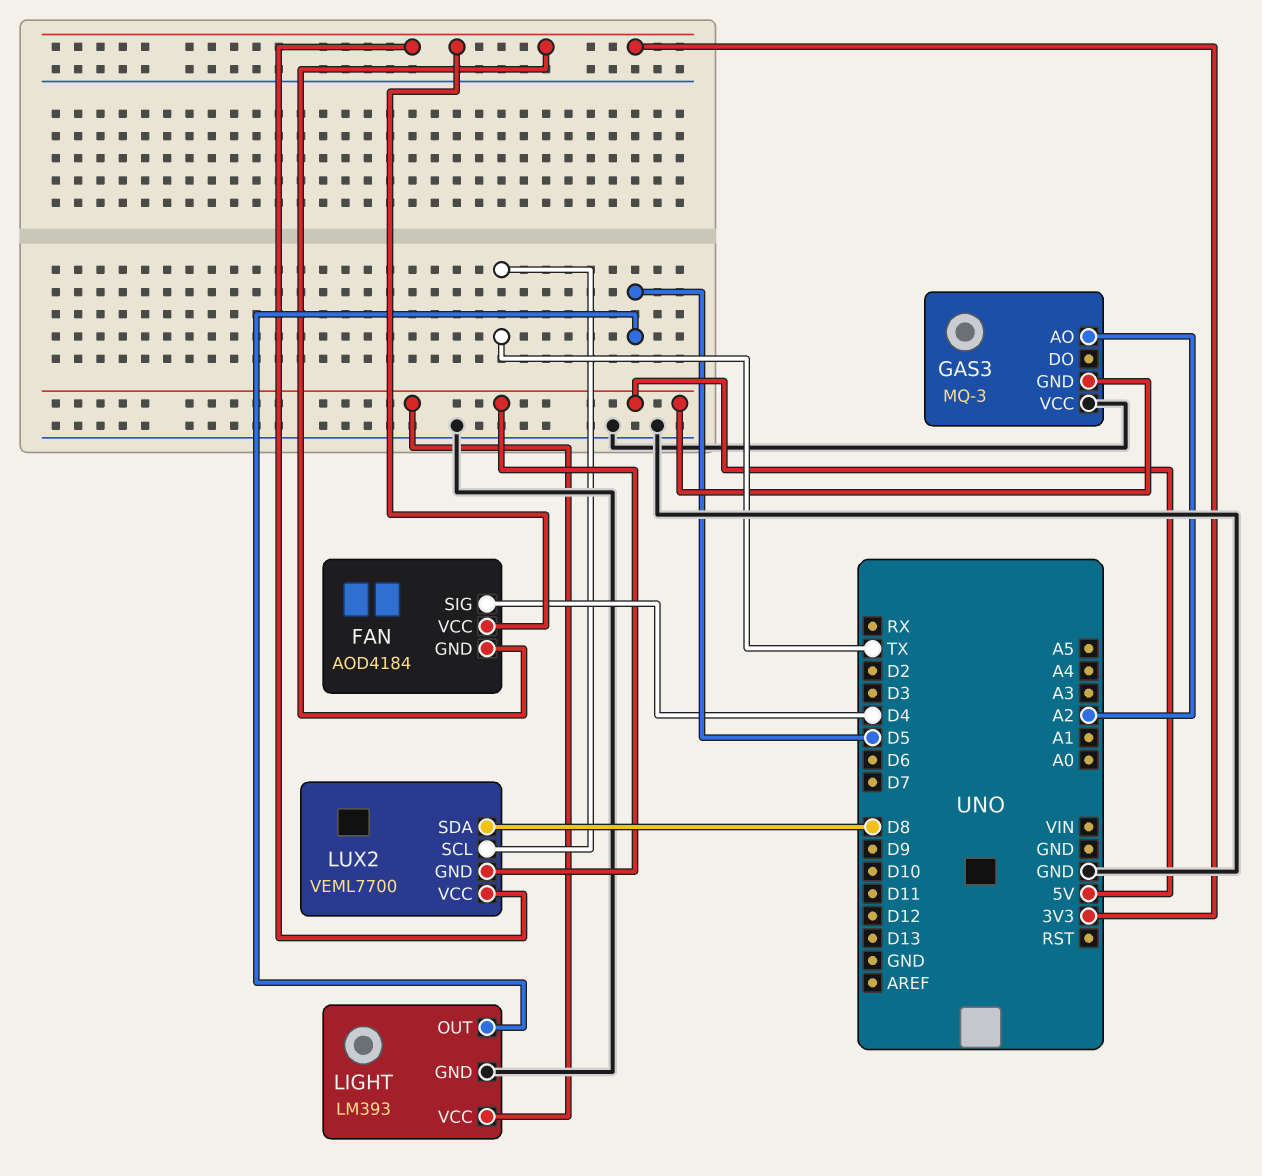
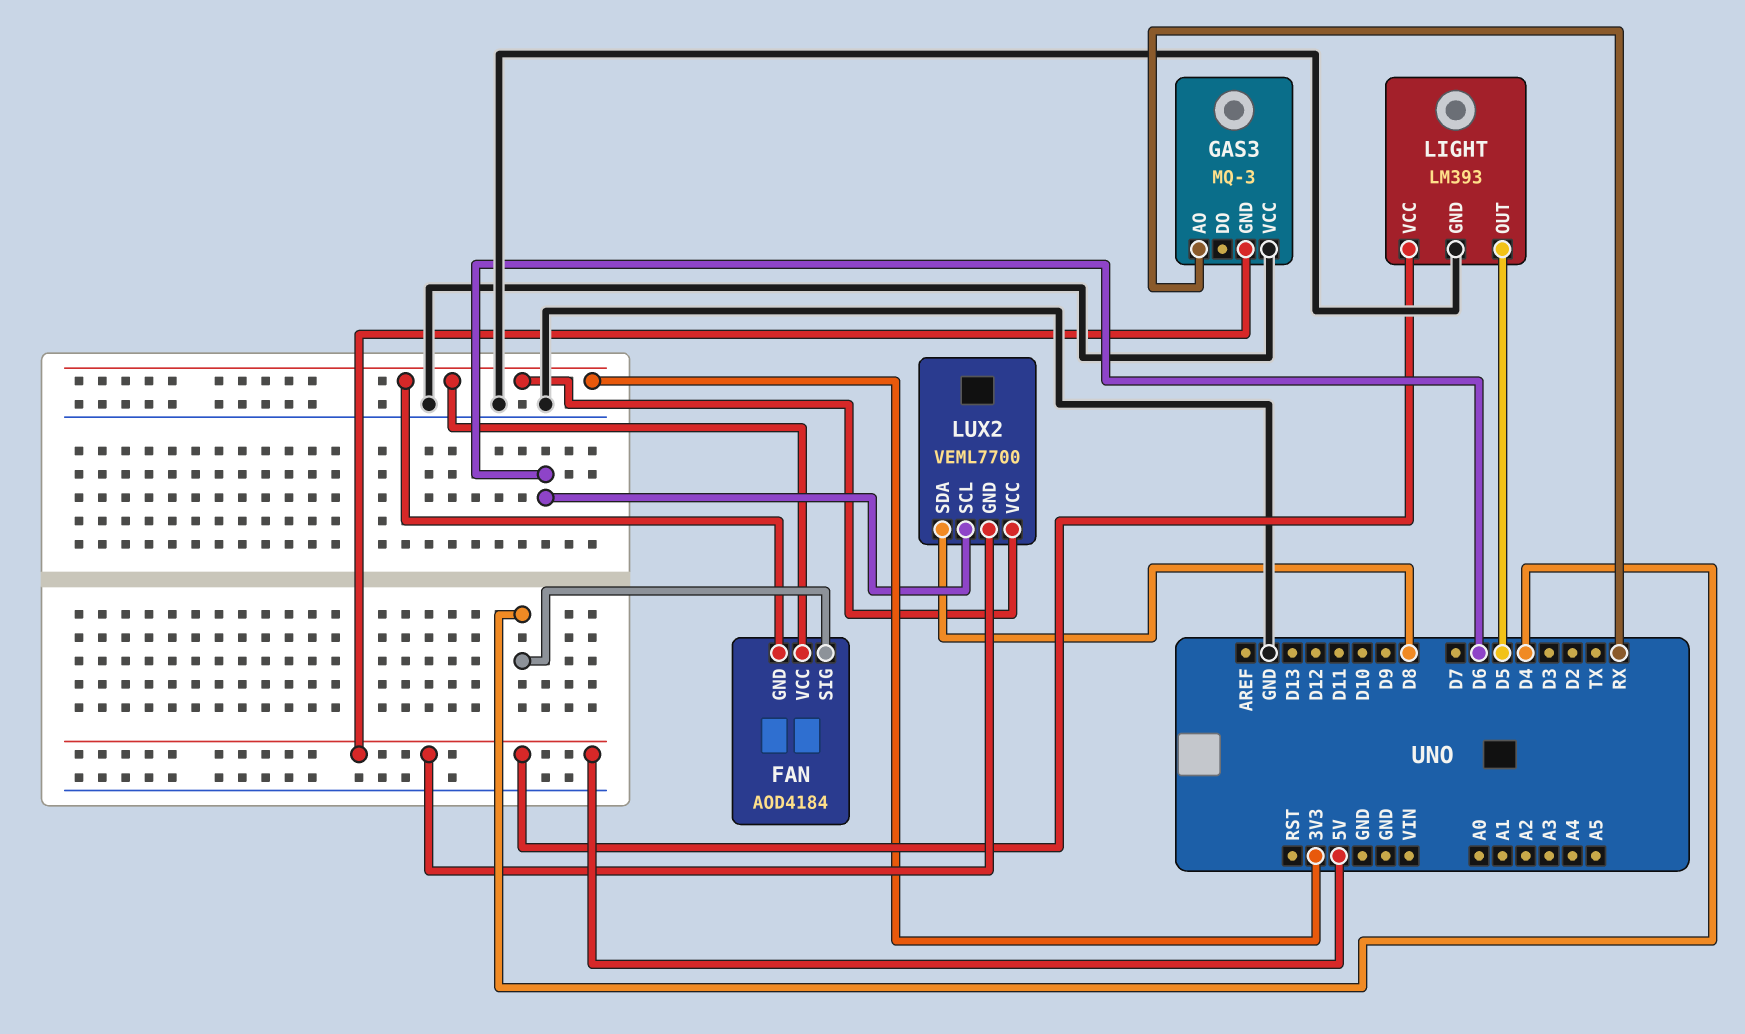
GAS3 pin AO: A2 -> RX
LUX2 pin SCL: TX -> D6

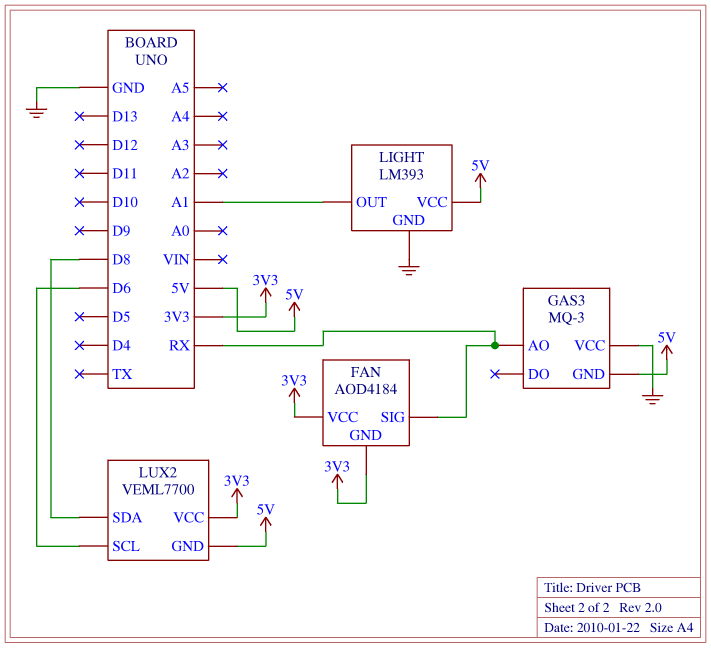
FAN pin SIG: D4 -> RX
LIGHT pin OUT: D5 -> A1

